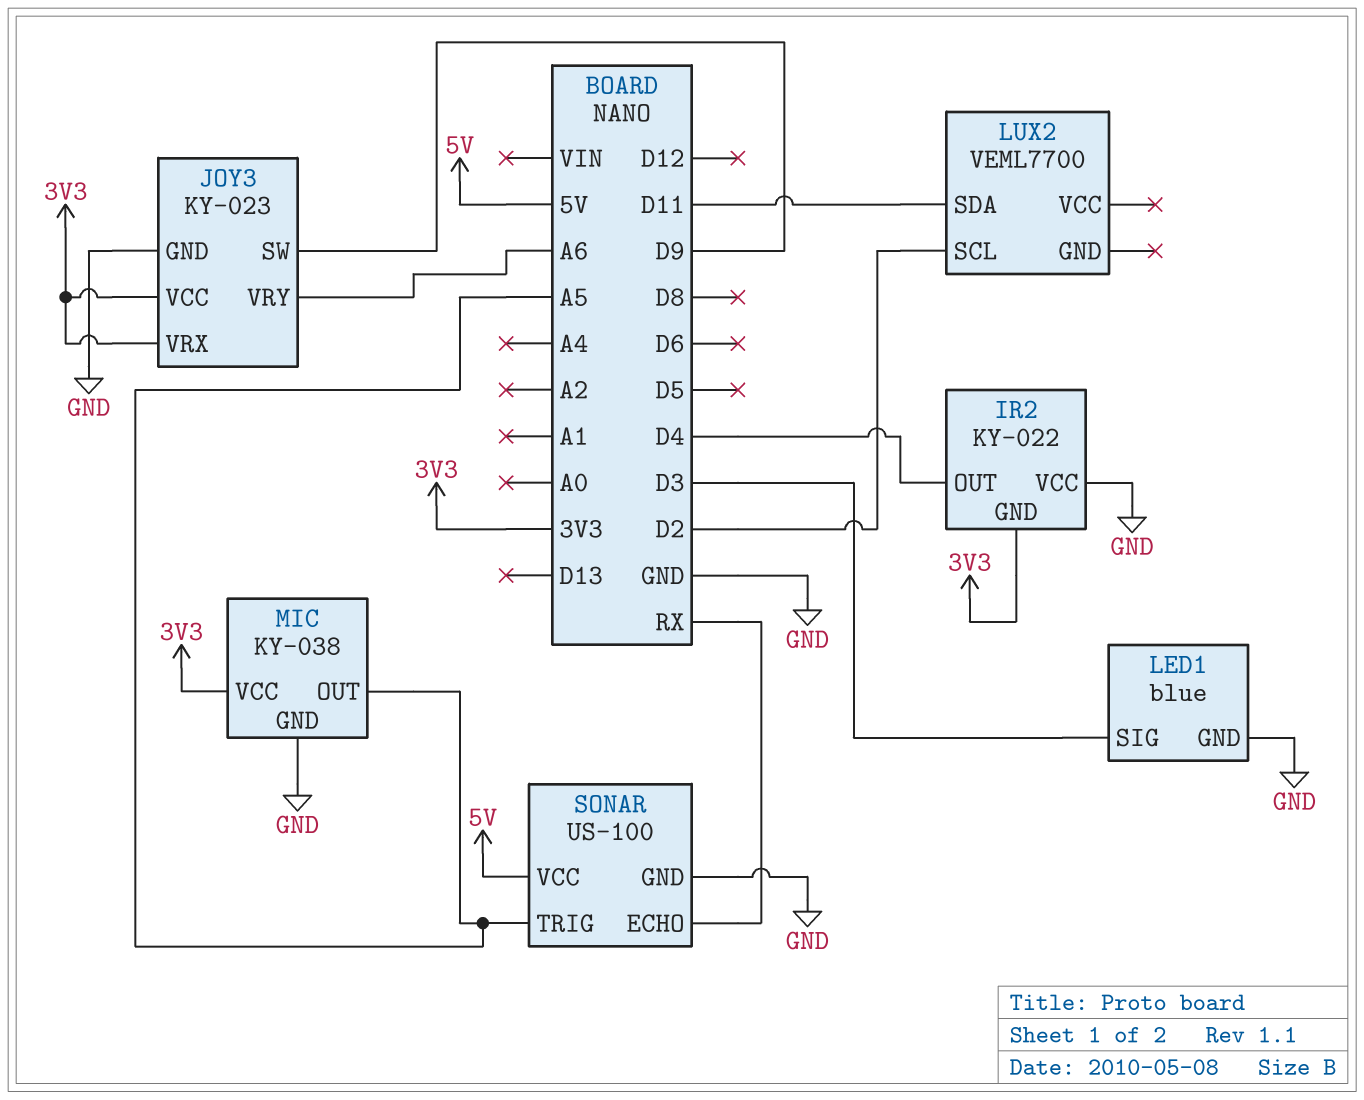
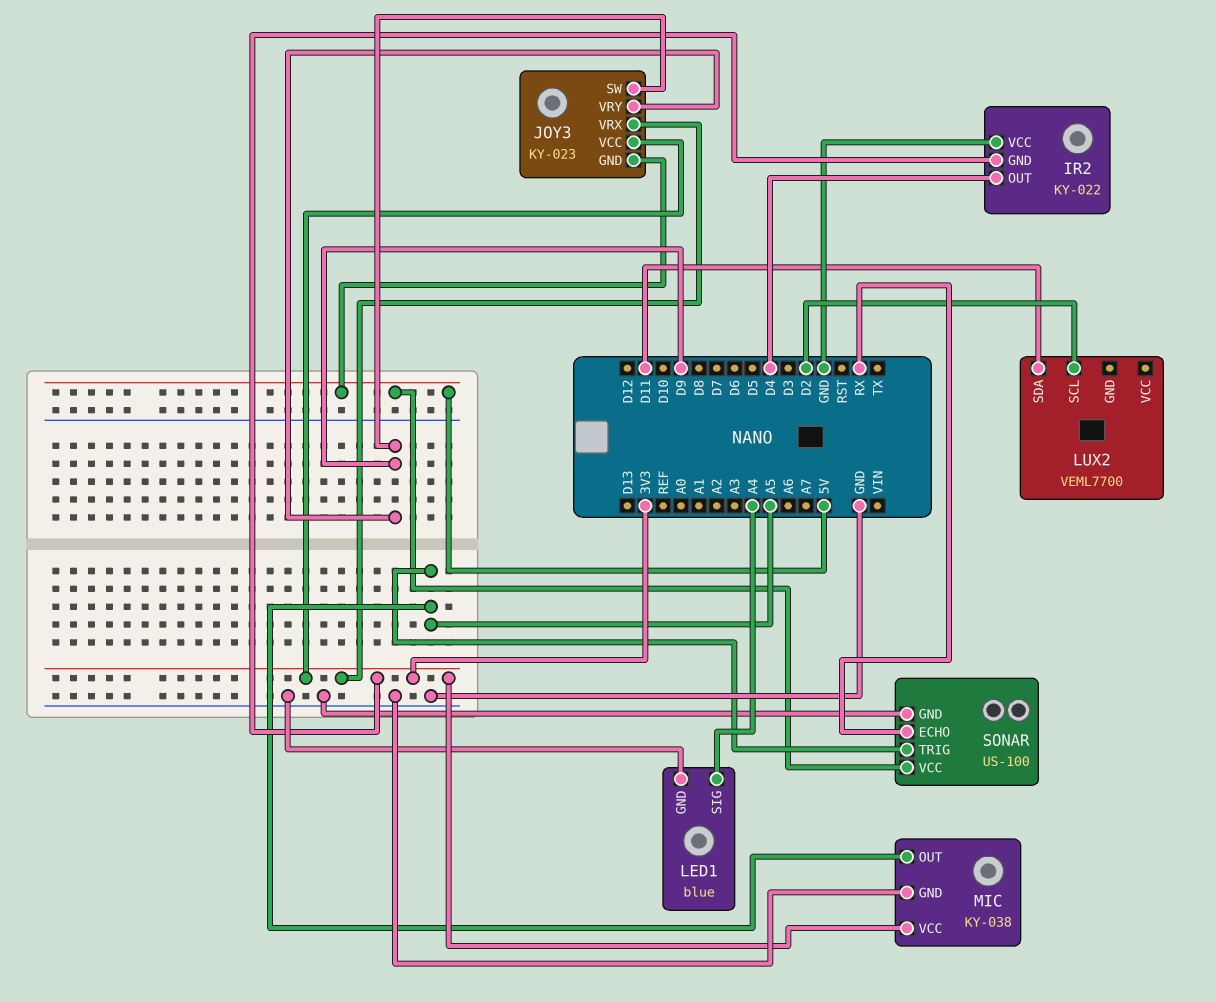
JOY3 pin GND: GND -> 5V
JOY3 pin VRY: A6 -> D9
LED1 pin SIG: D3 -> A4

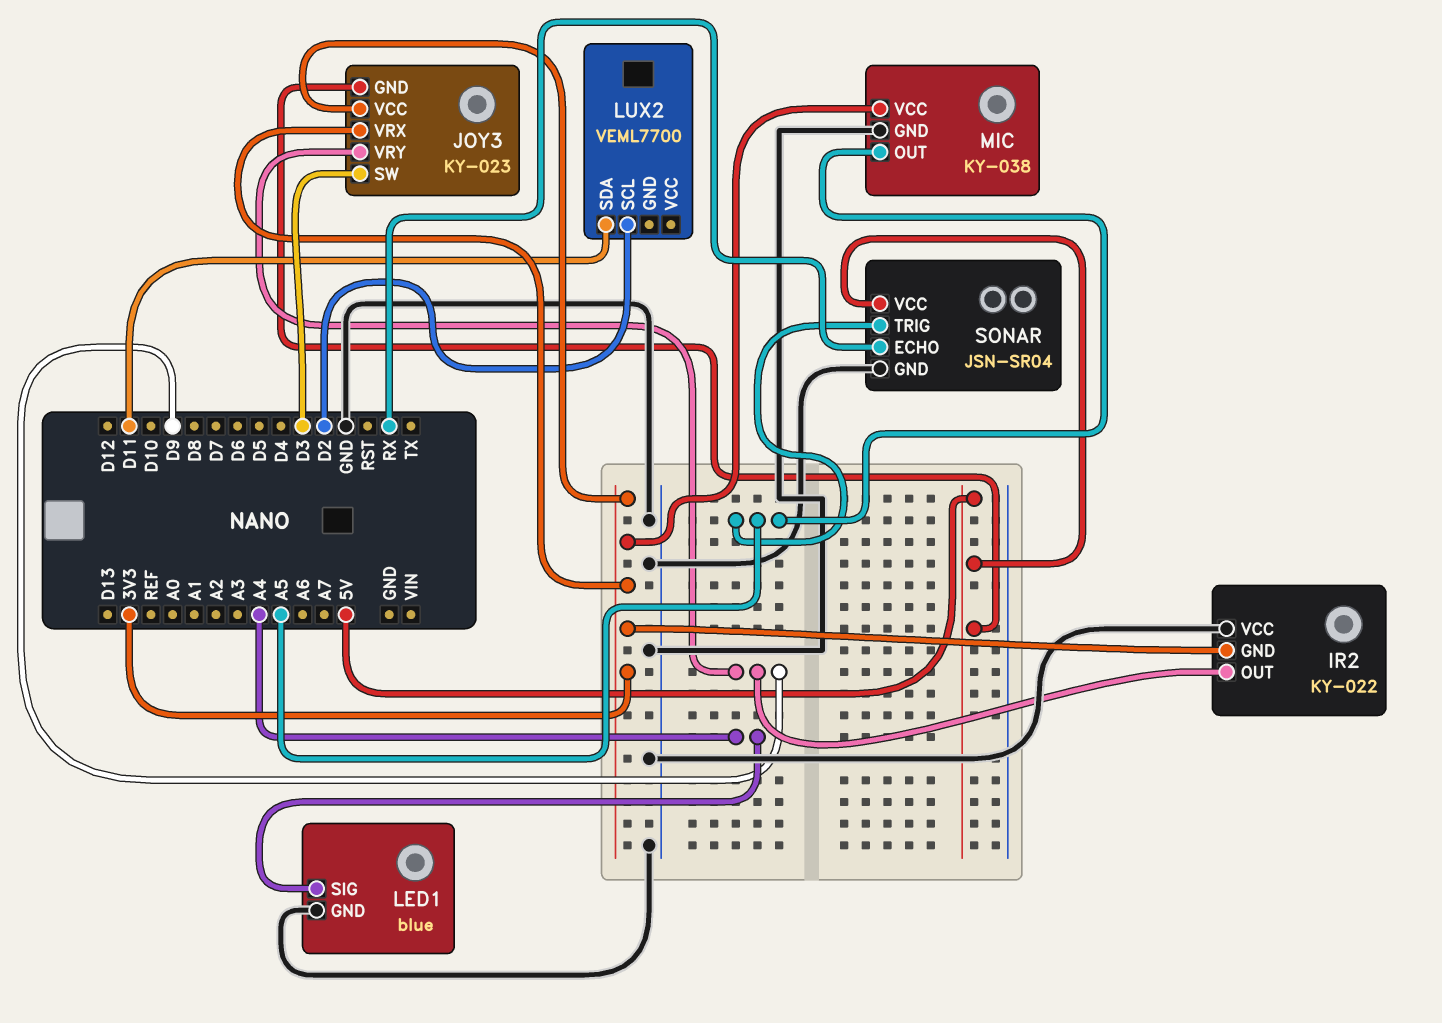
IR2 pin OUT: D4 -> D9
JOY3 pin SW: D9 -> D3
SONAR: US-100 -> JSN-SR04

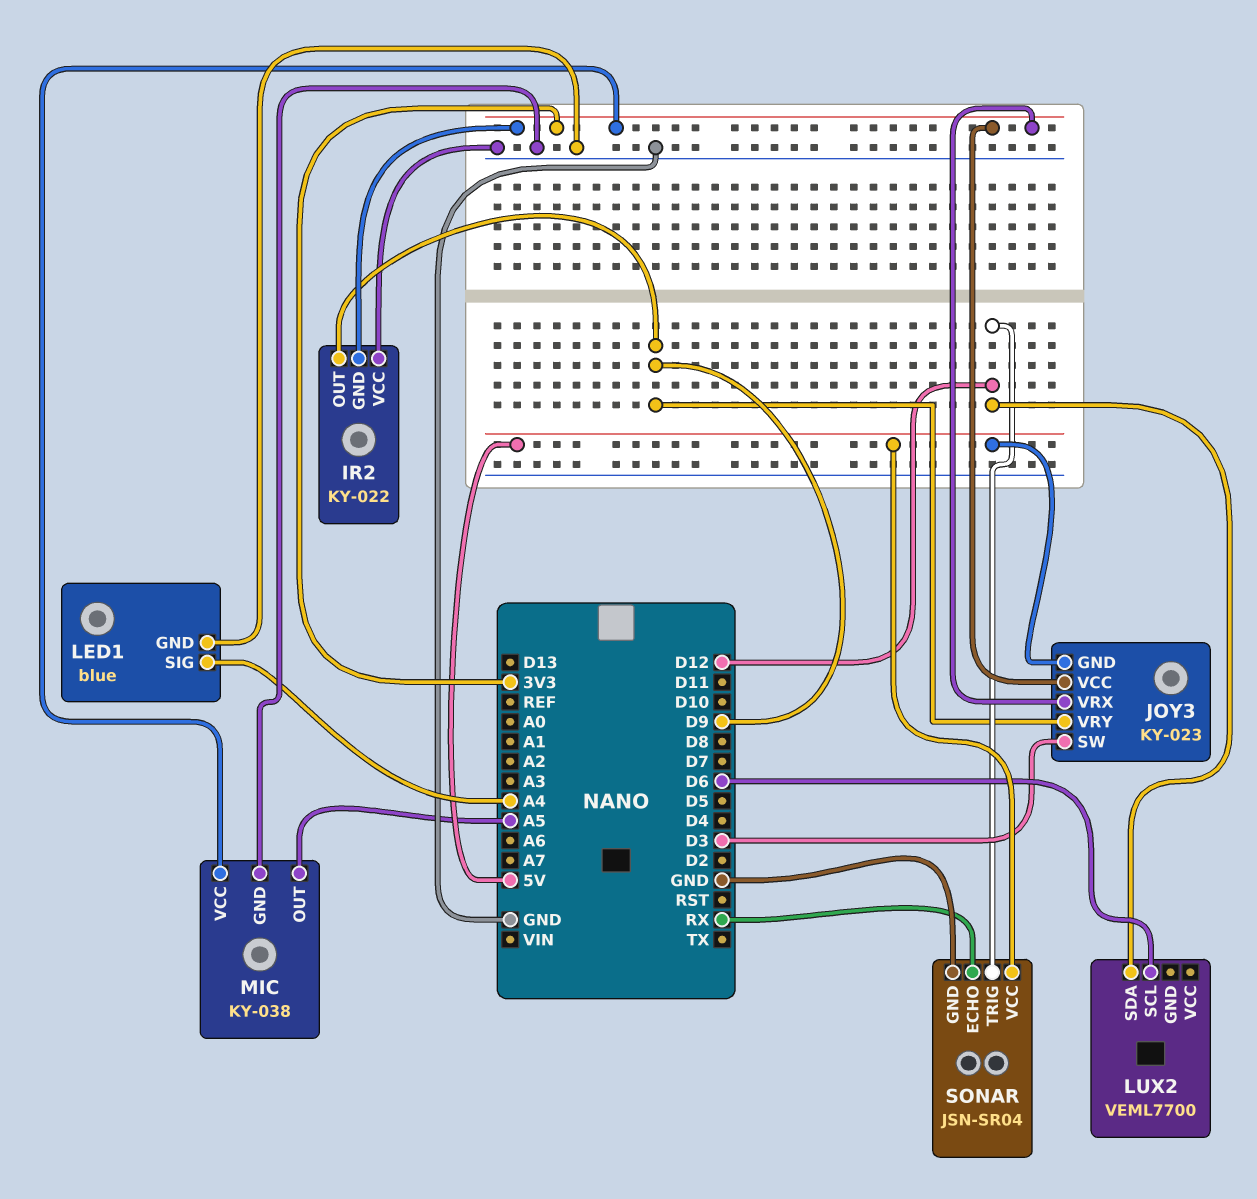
LUX2 pin SCL: D2 -> D6
LUX2 pin SDA: D11 -> D12
SONAR pin TRIG: A5 -> D12

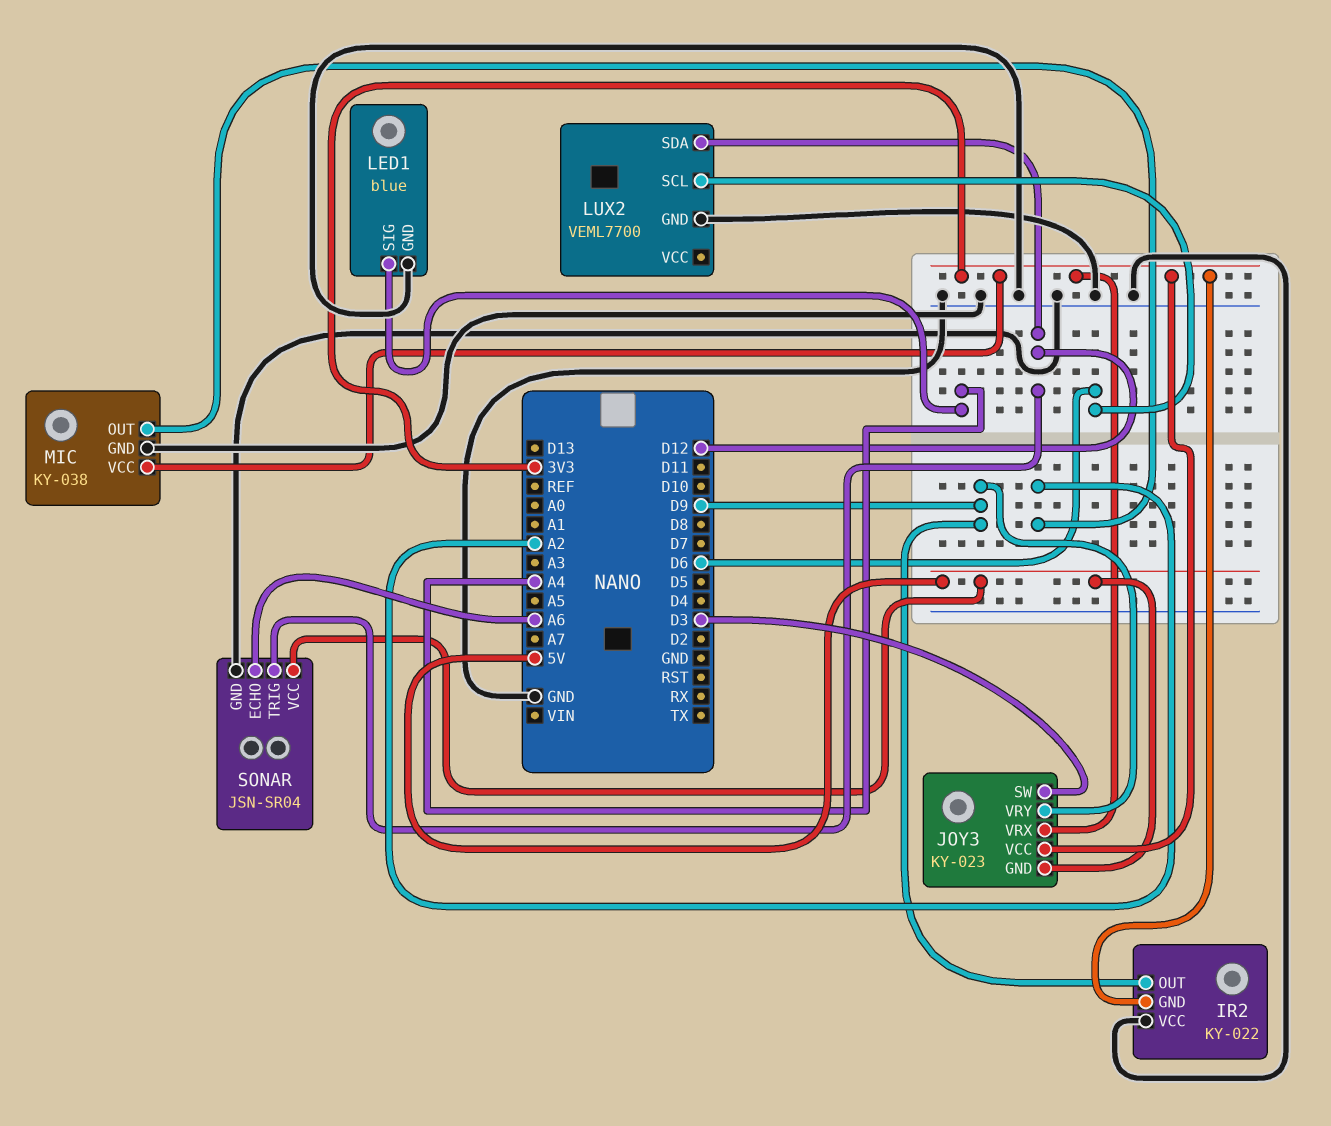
LUX2 pin GND: none -> GND
MIC pin OUT: A5 -> A2
SONAR pin ECHO: RX -> A6

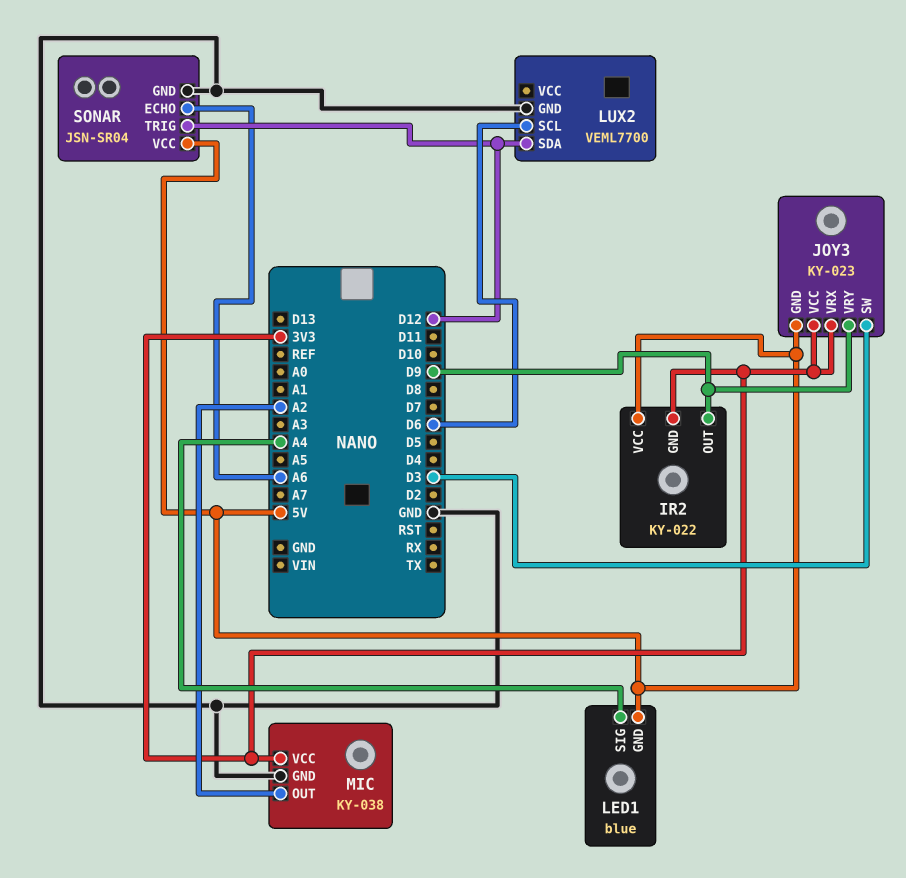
IR2 pin VCC: GND -> 5V
LED1 pin GND: GND -> 5V

